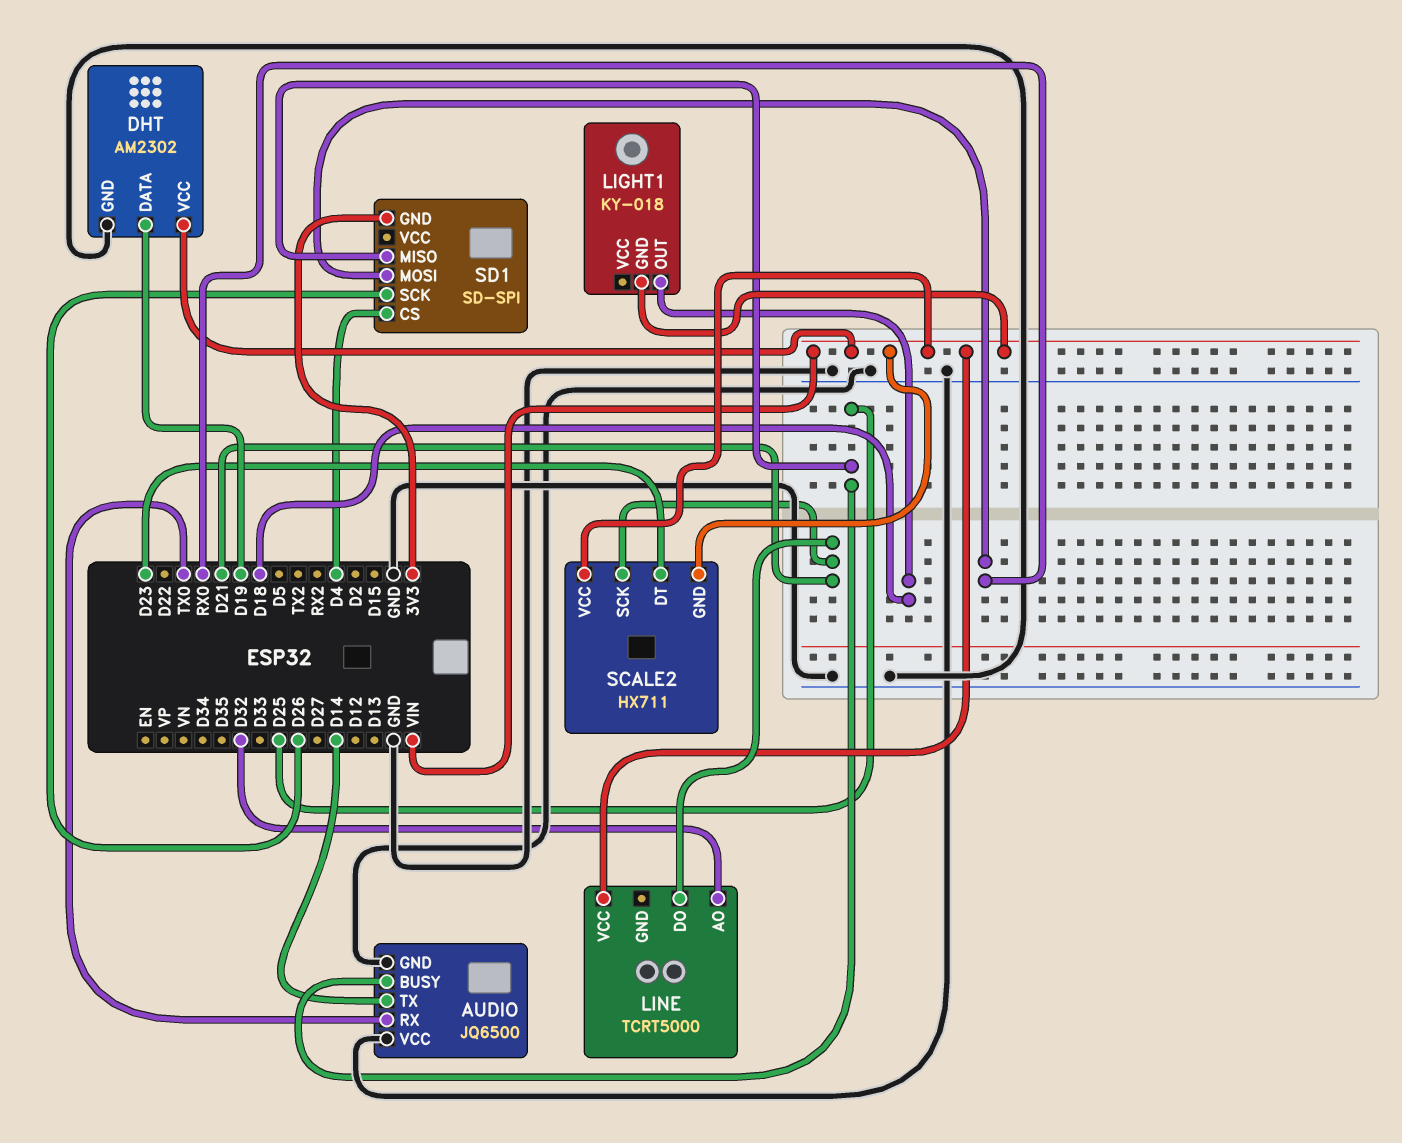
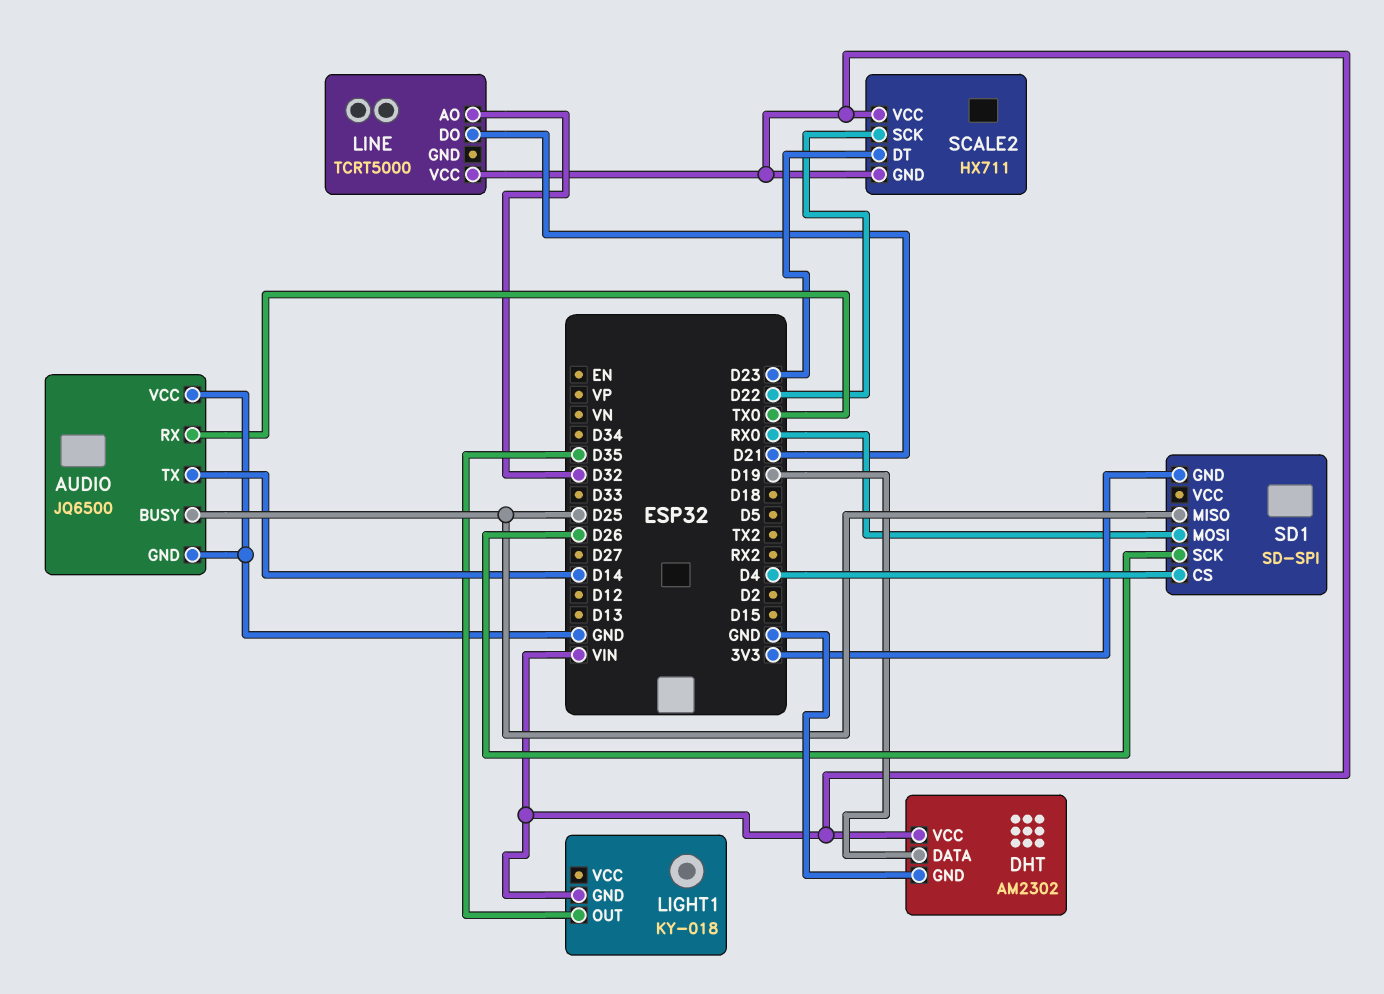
LIGHT1 pin OUT: D18 -> D35
SCALE2 pin SCK: D21 -> D22

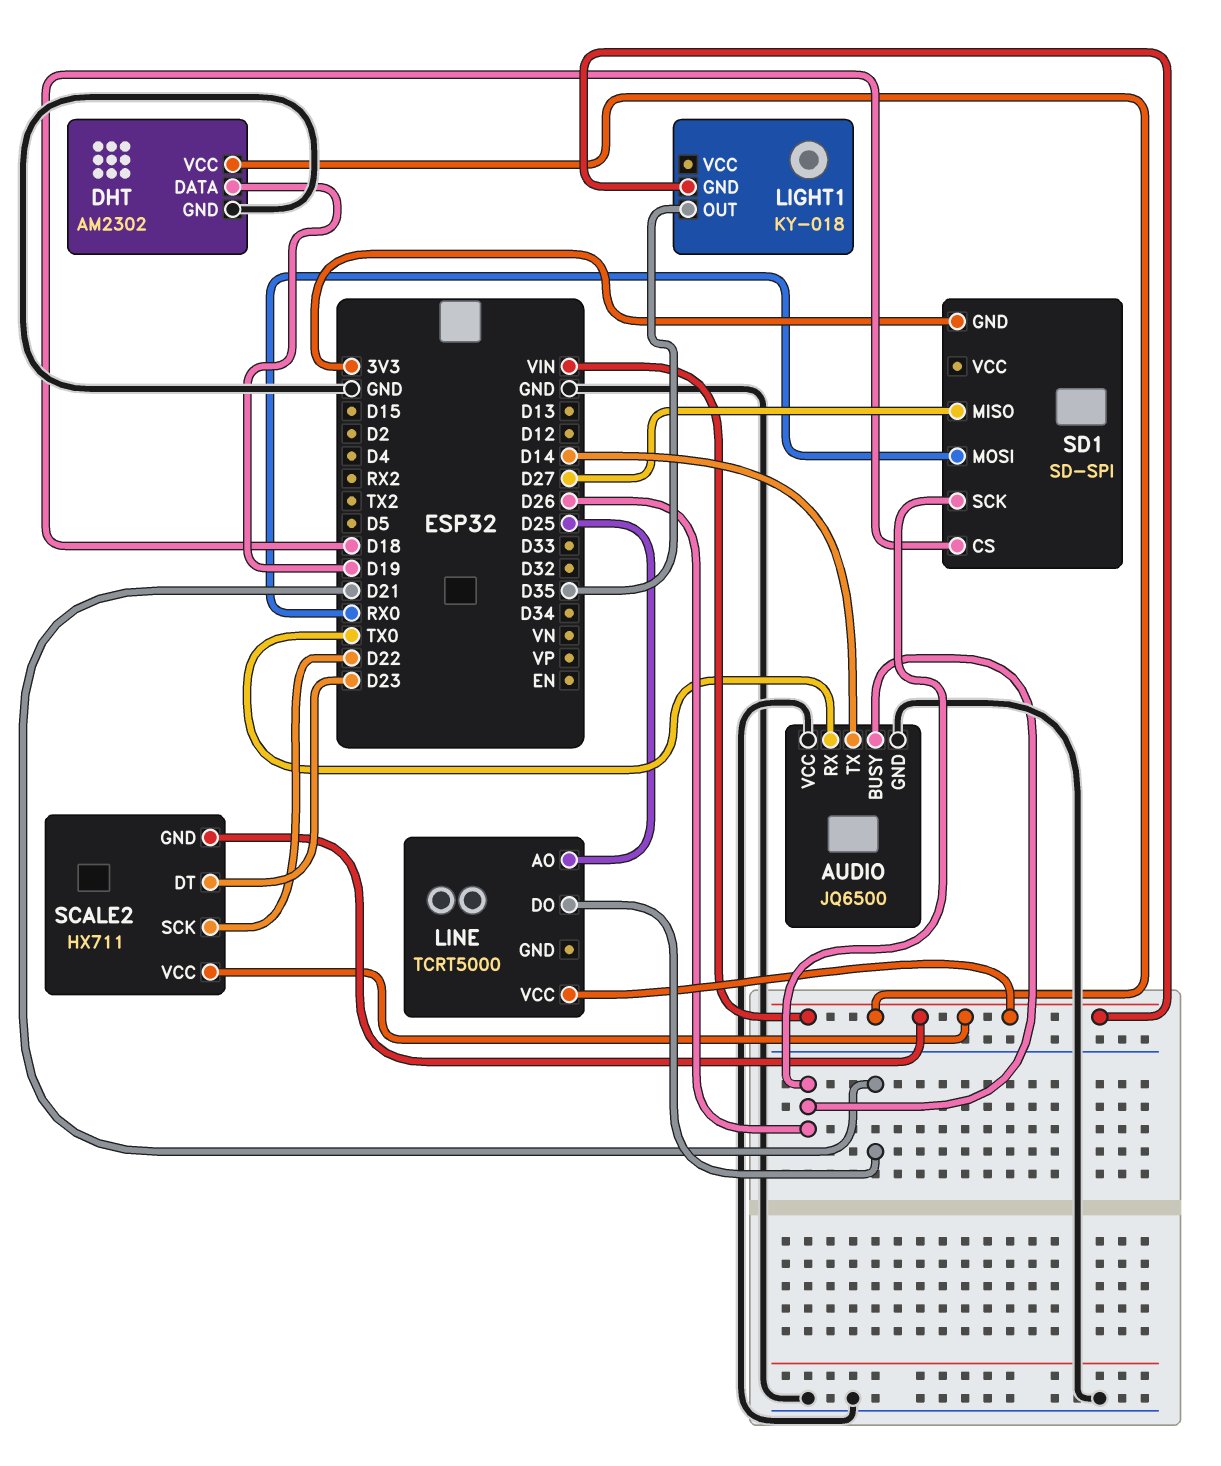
AUDIO pin BUSY: D25 -> D26
LINE pin AO: D32 -> D25
SD1 pin CS: D4 -> D18
SD1 pin MISO: D25 -> D27

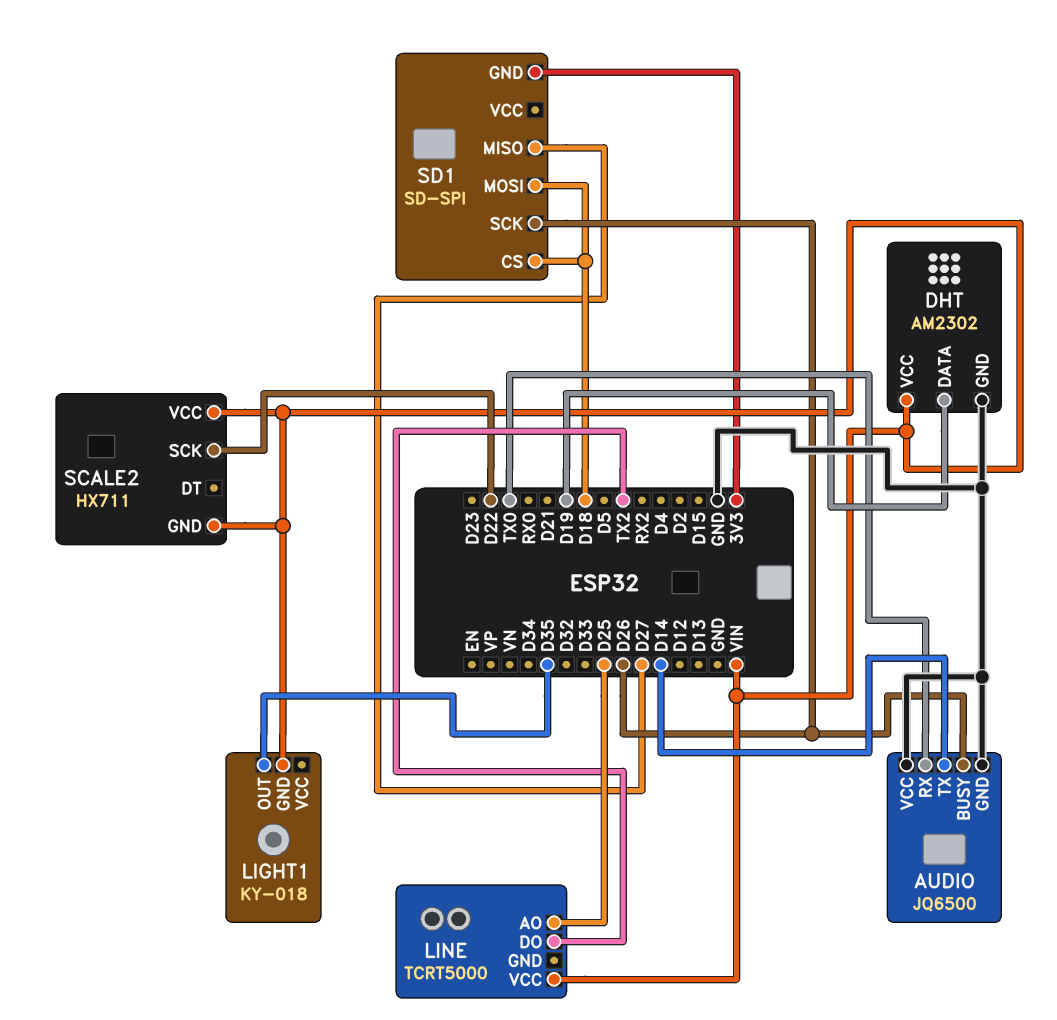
LINE pin DO: D21 -> TX2
SCALE2 pin DT: D23 -> none
SD1 pin MOSI: RX0 -> D18

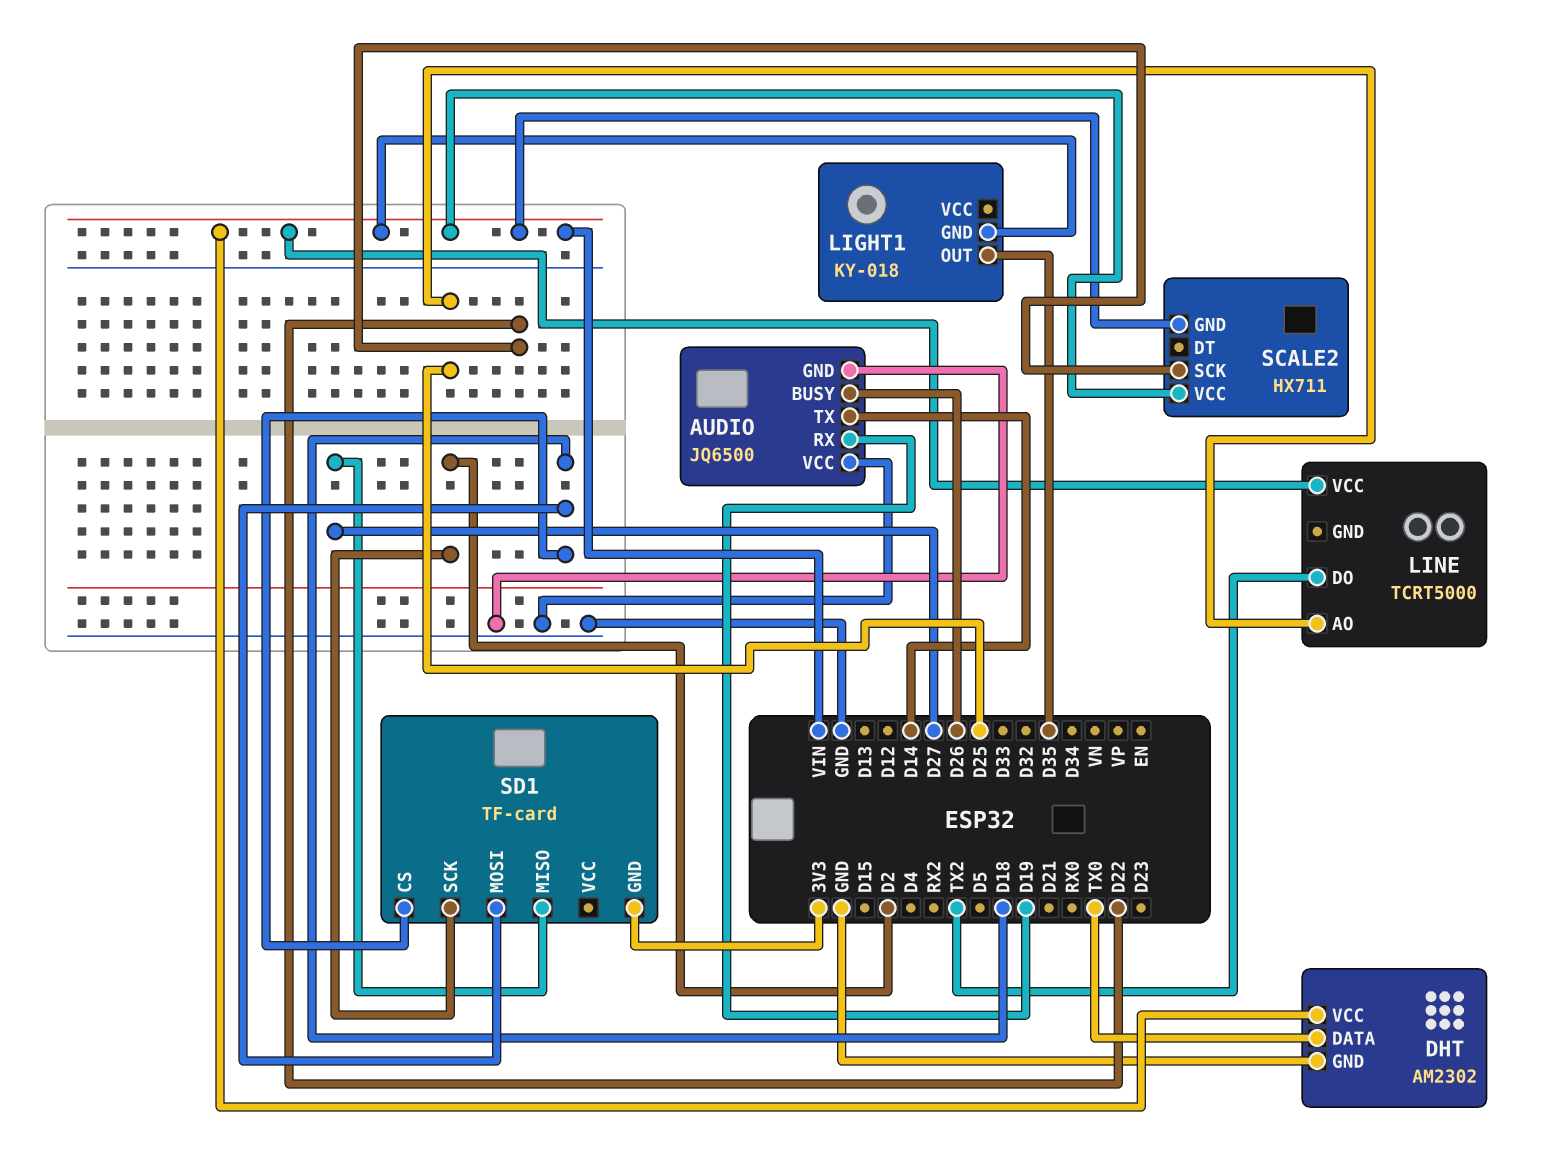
AUDIO pin RX: TX0 -> D19
DHT pin DATA: D19 -> TX0
SD1: SD-SPI -> TF-card
SD1 pin SCK: D26 -> D2

